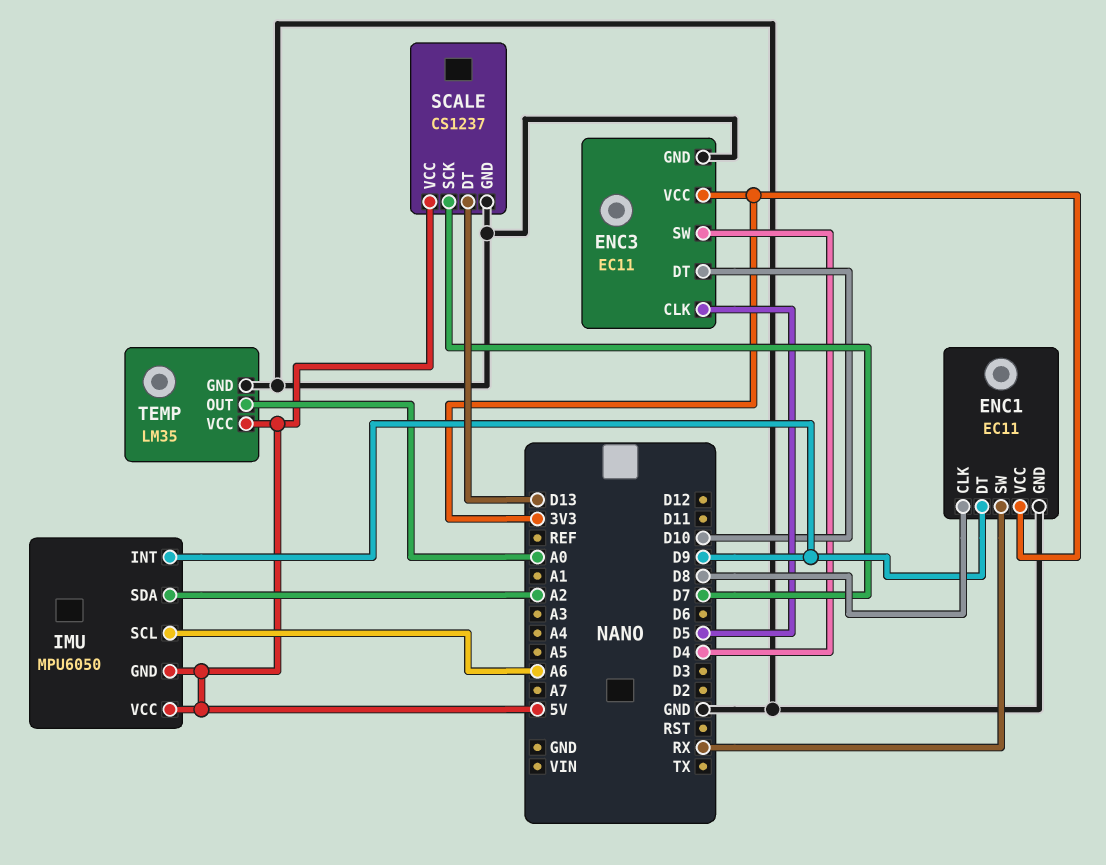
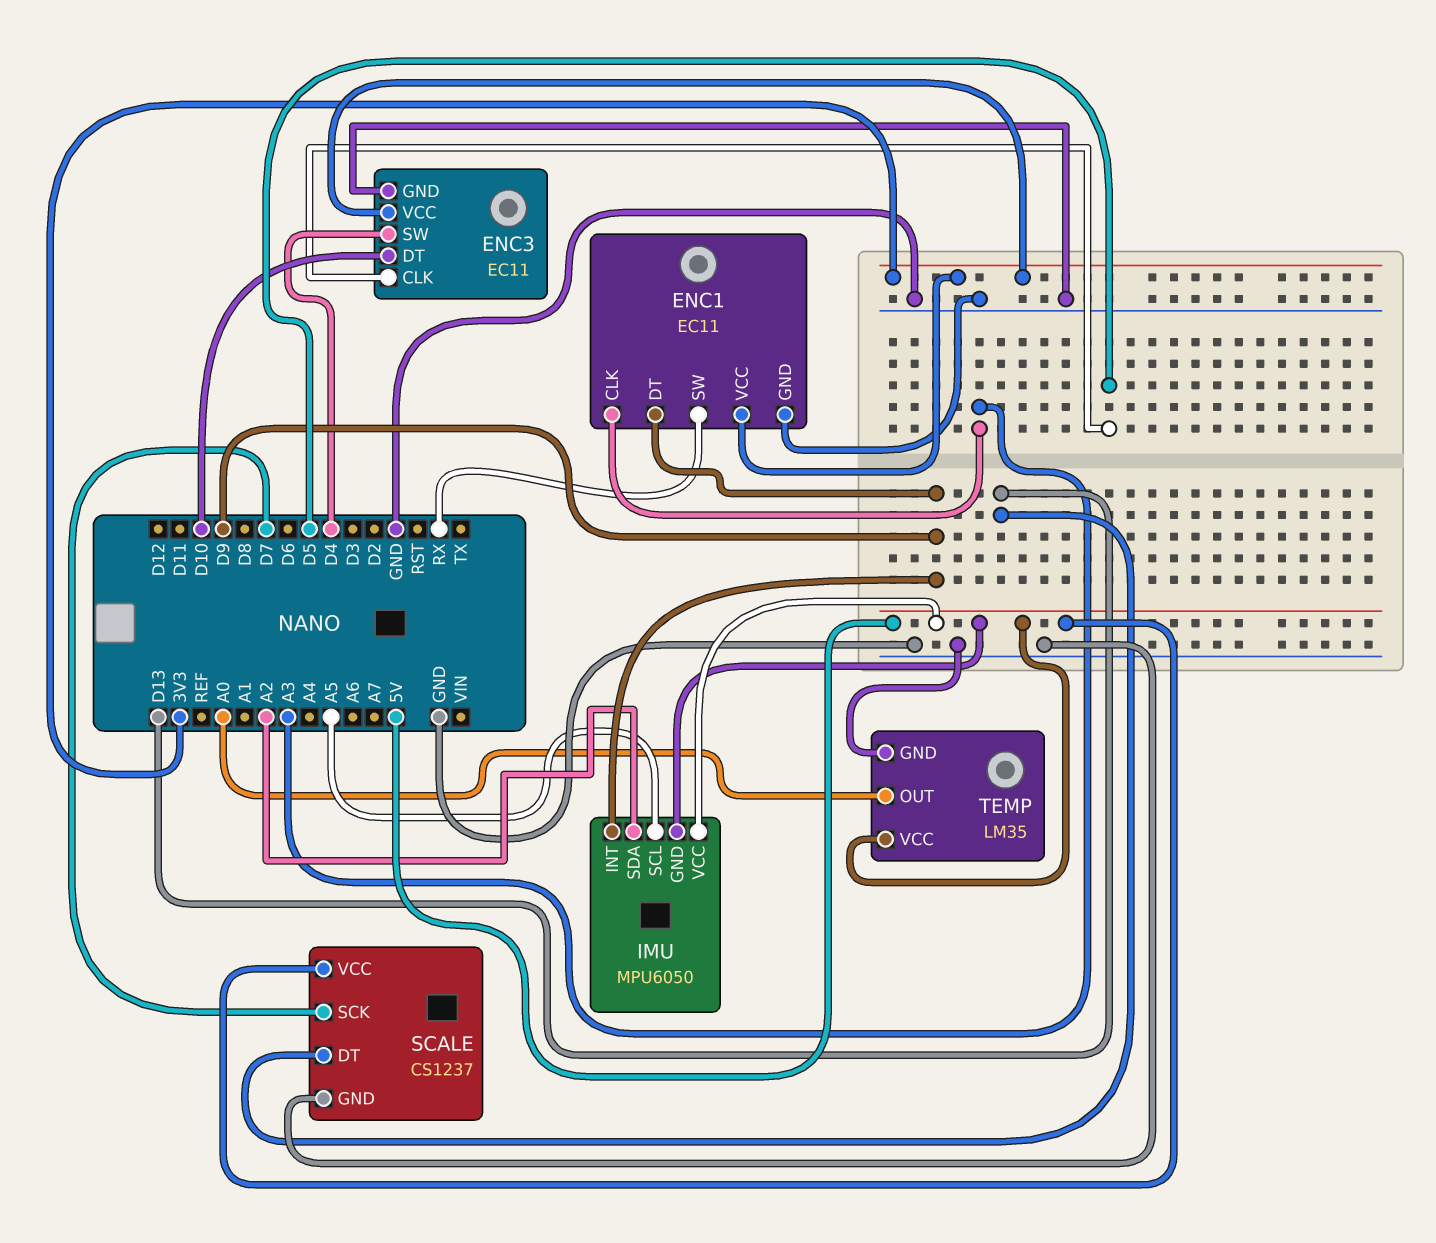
ENC1 pin CLK: D8 -> A3
IMU pin SCL: A6 -> A5

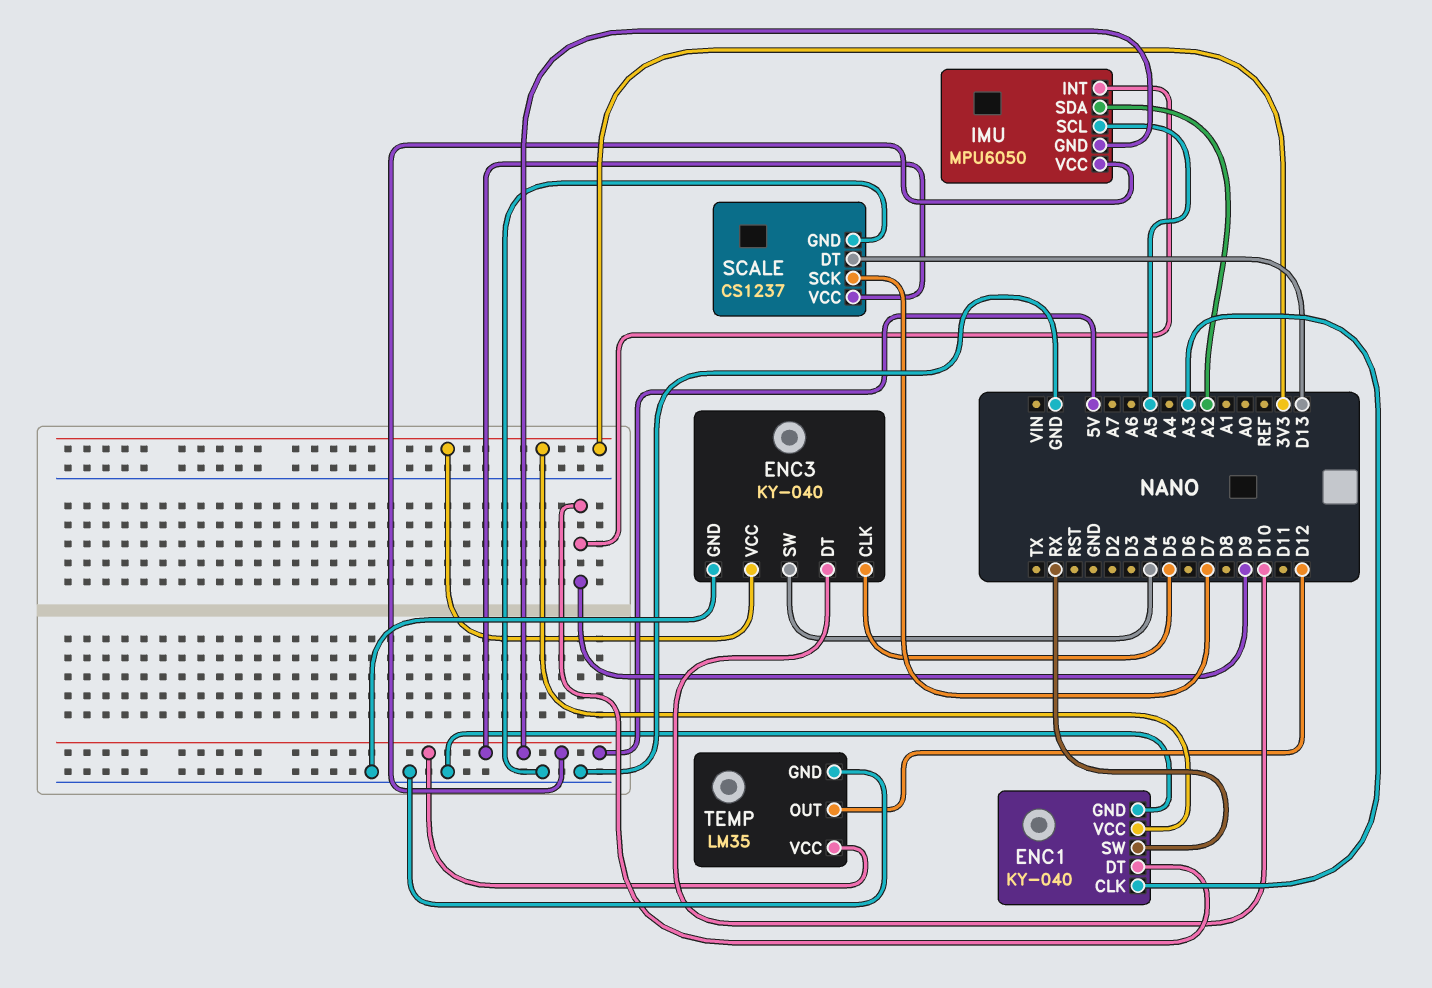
ENC1: EC11 -> KY-040
ENC3: EC11 -> KY-040
TEMP pin OUT: A0 -> D12

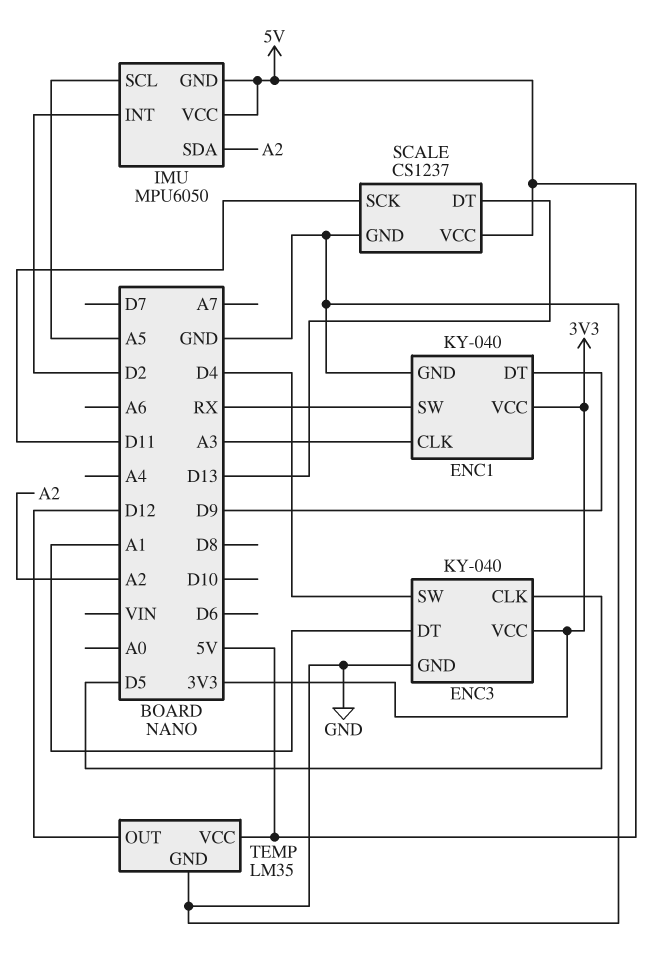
ENC3 pin DT: D10 -> A1
IMU pin INT: D9 -> D2
SCALE pin SCK: D7 -> D11

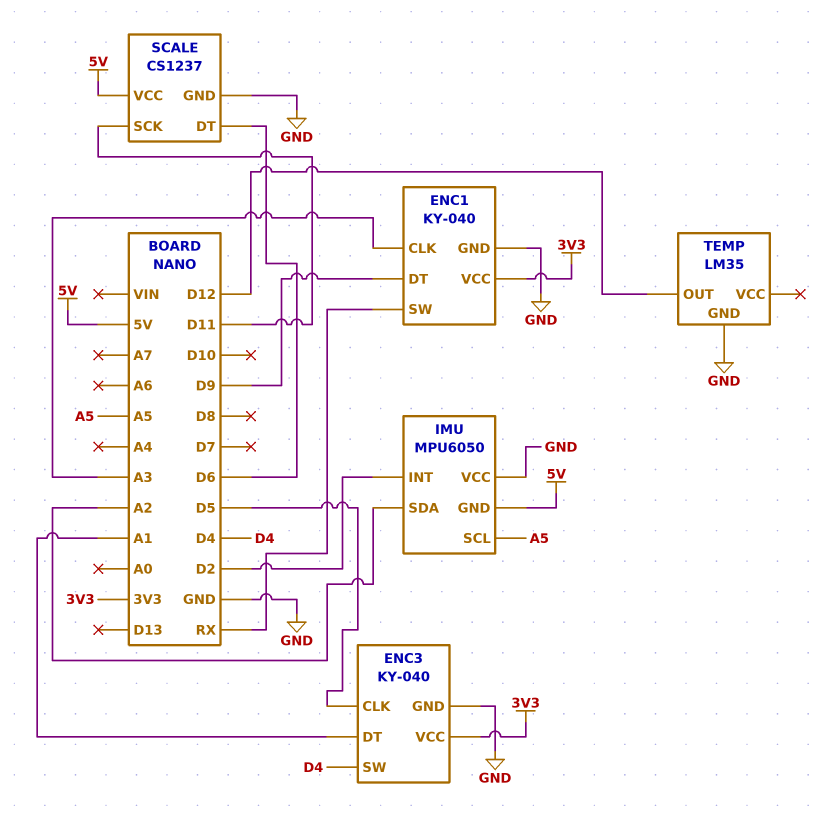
IMU pin VCC: 5V -> GND
SCALE pin DT: D13 -> D6
TEMP pin VCC: 5V -> none

